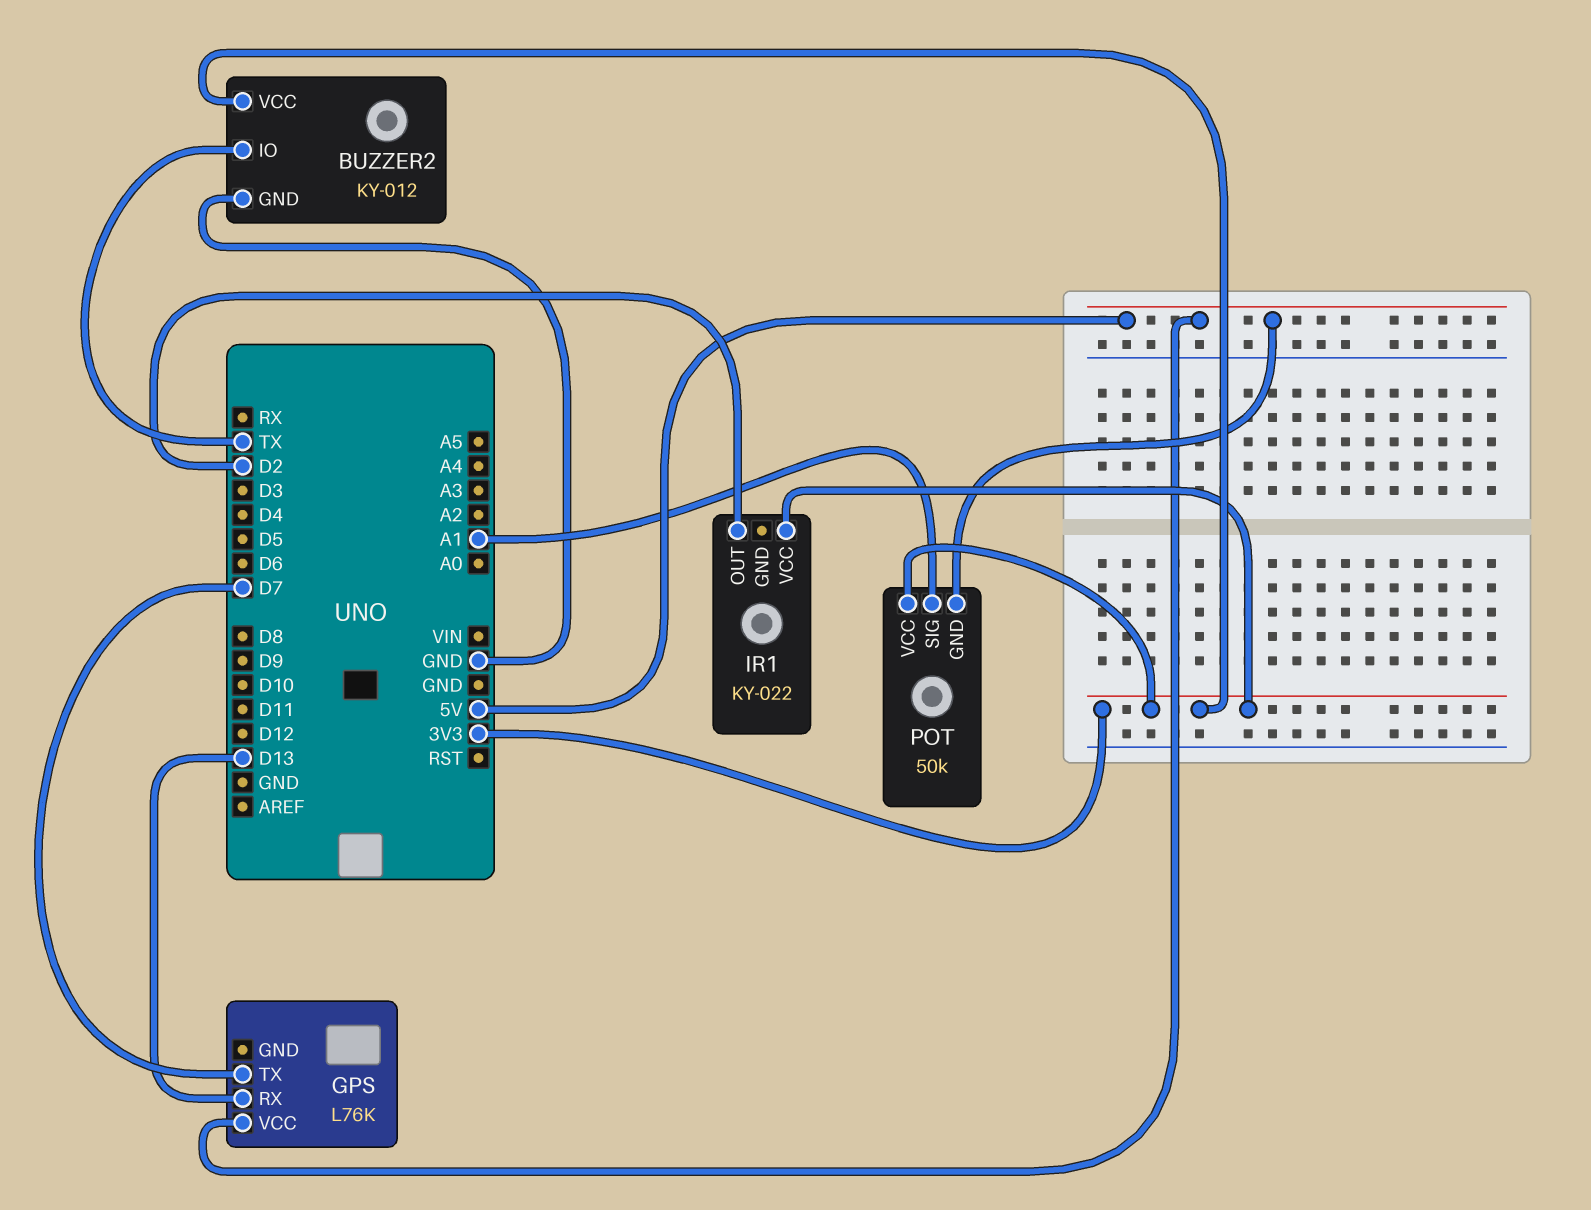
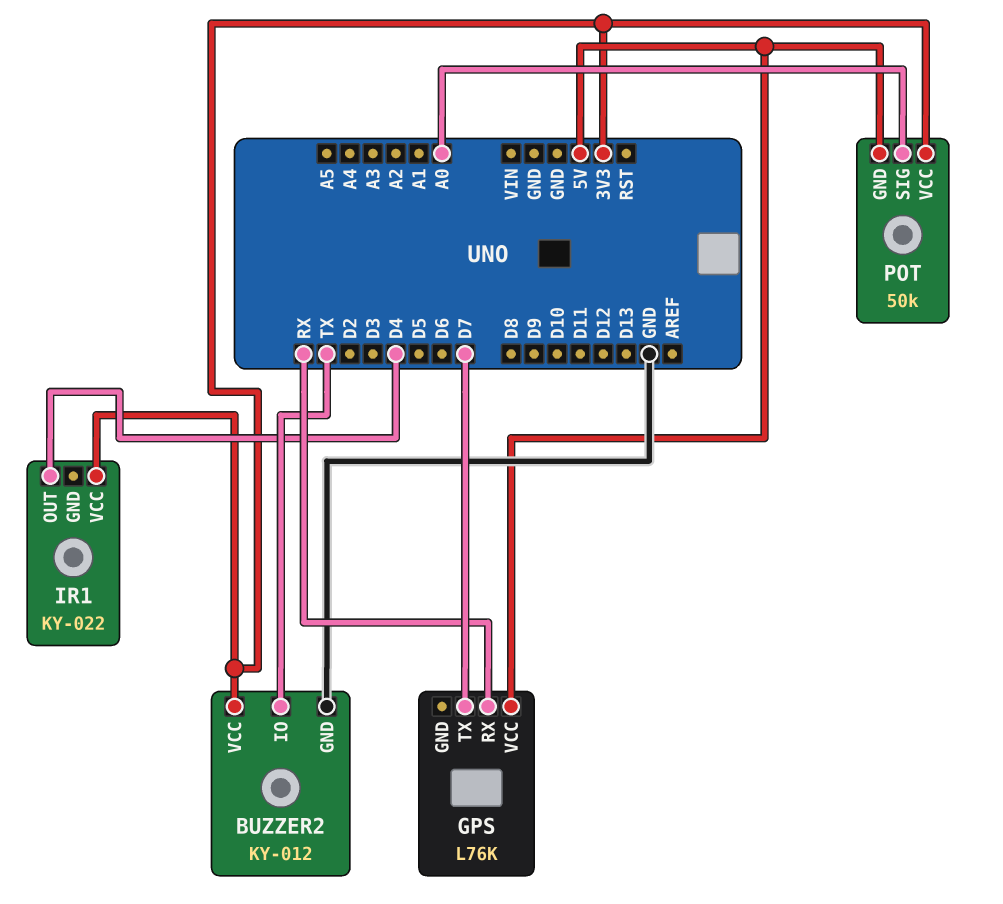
GPS pin RX: D13 -> RX
IR1 pin OUT: D2 -> D4
POT pin SIG: A1 -> A0

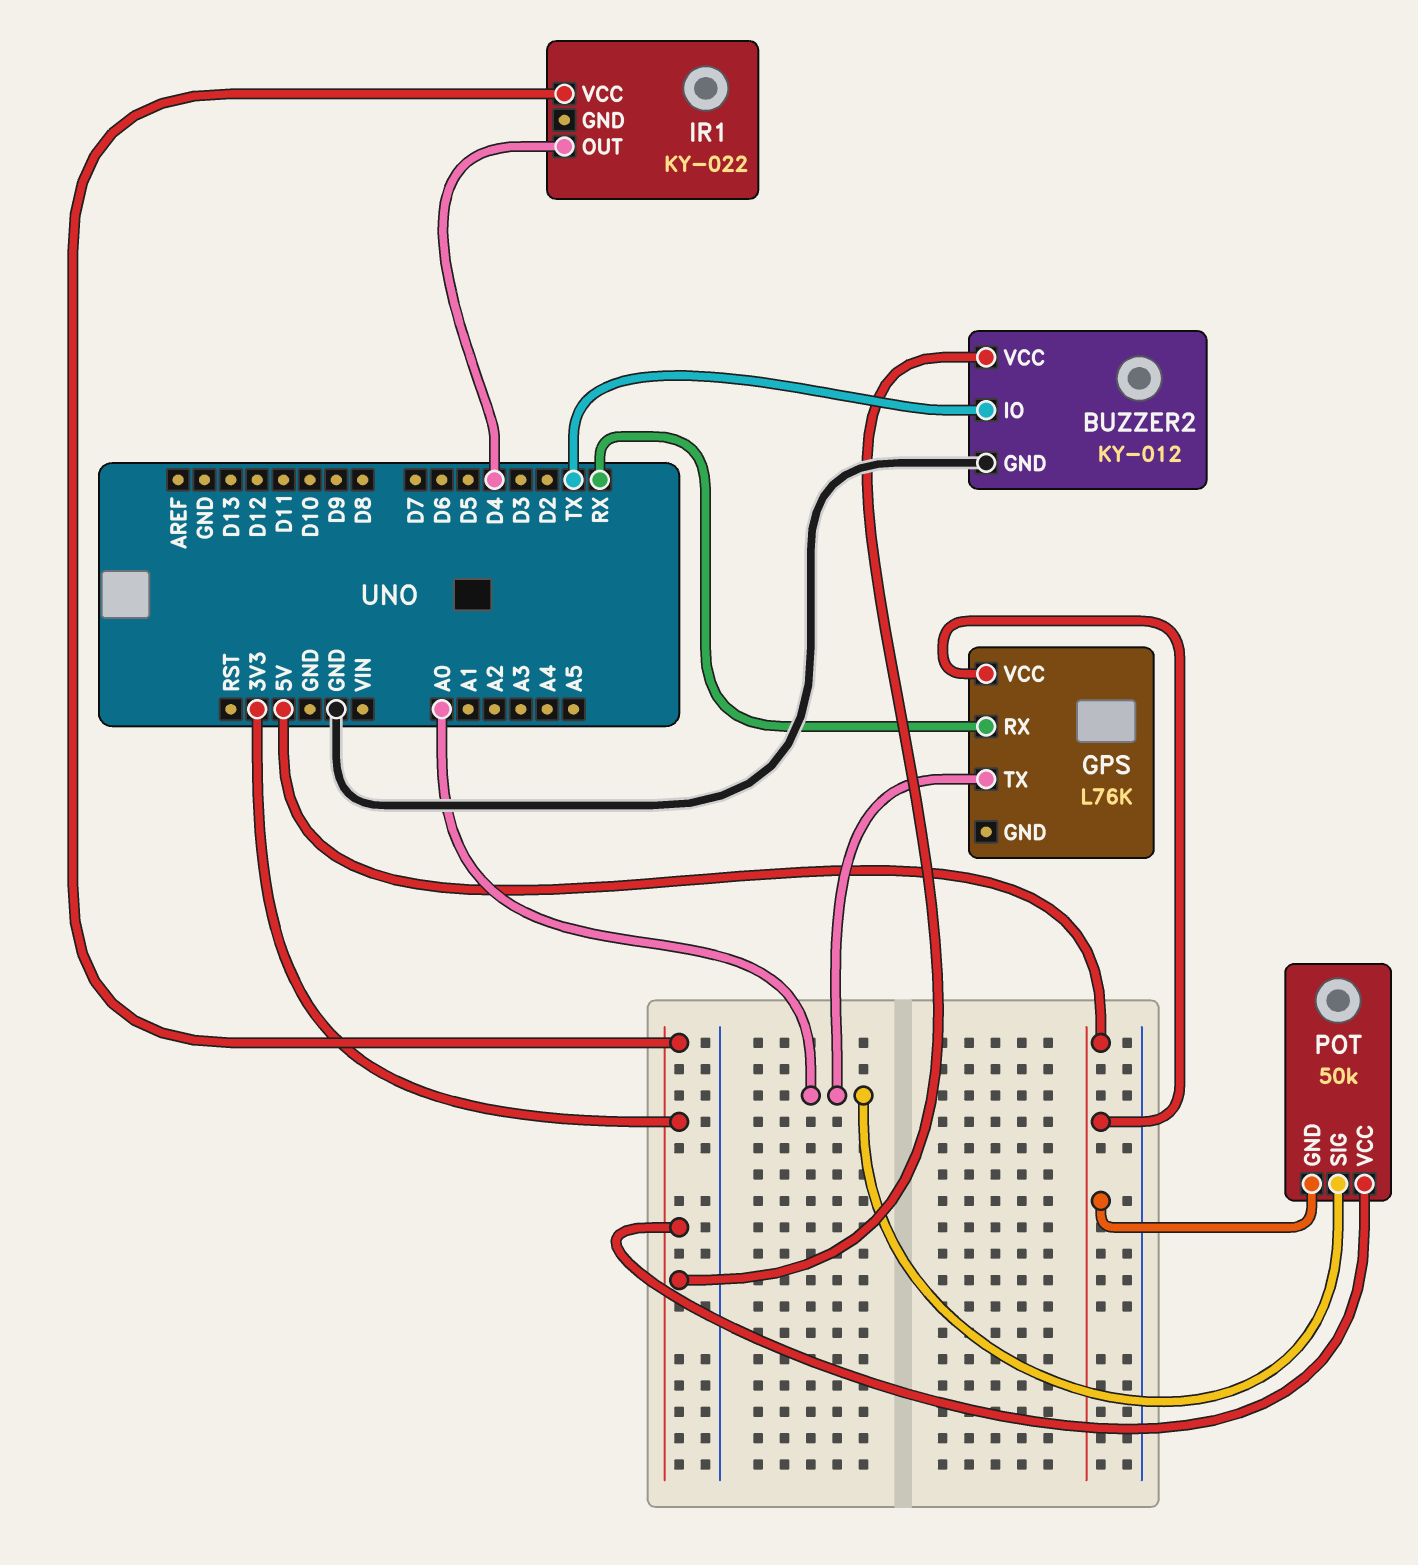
GPS pin TX: D7 -> A0

